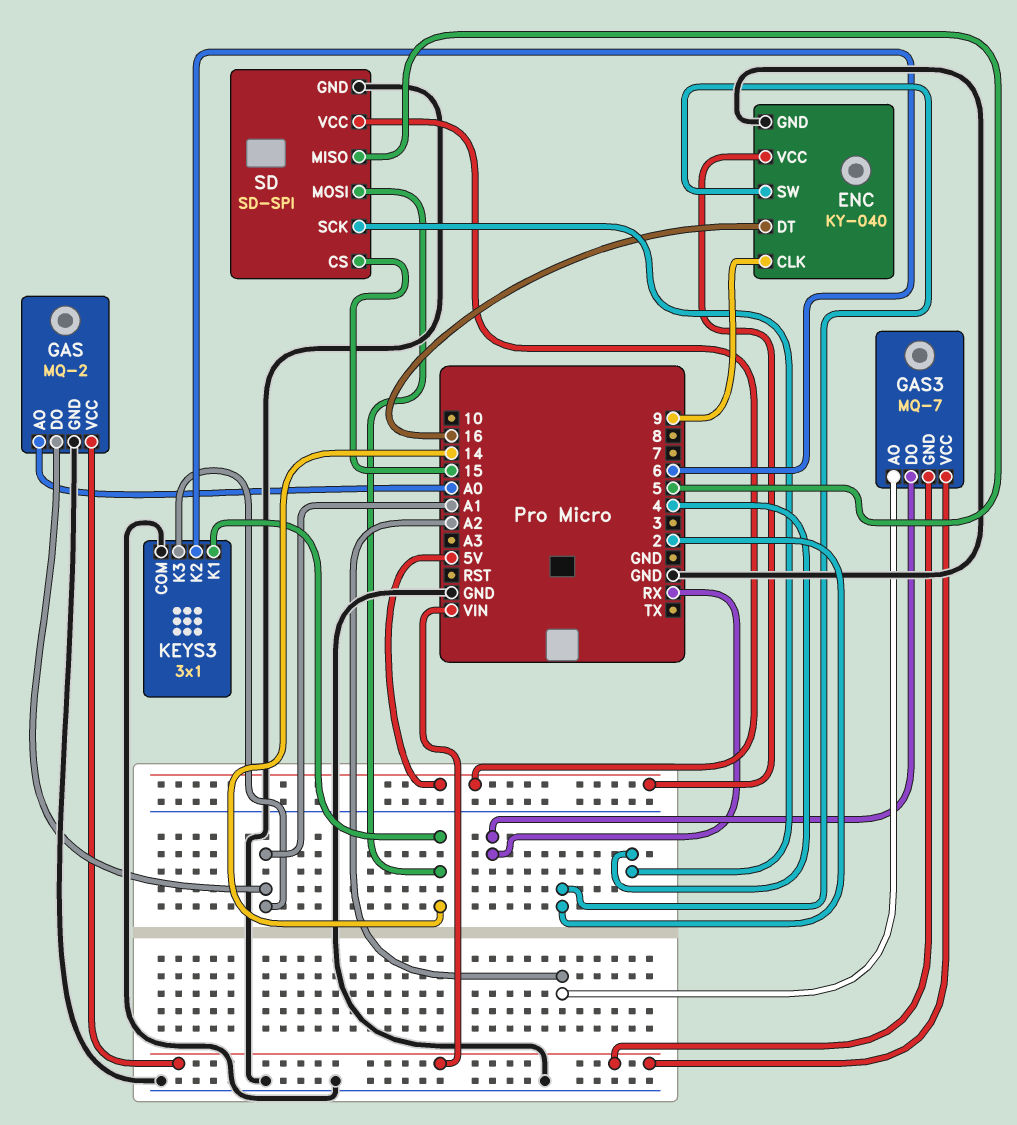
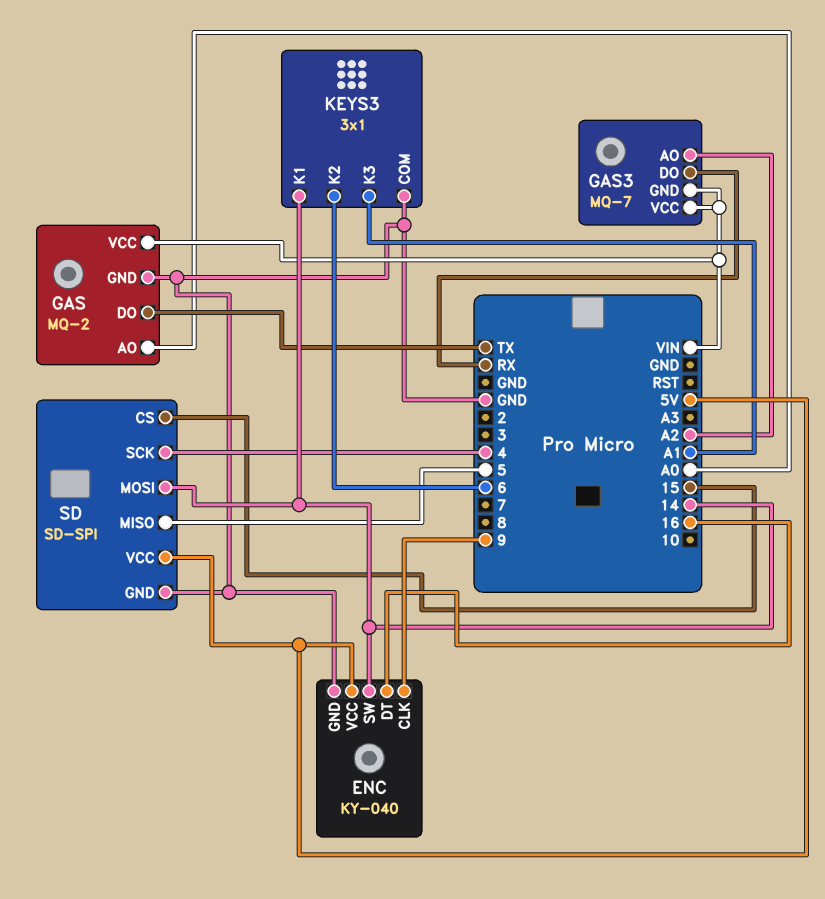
ENC pin SW: 2 -> 14
GAS pin DO: A1 -> TX

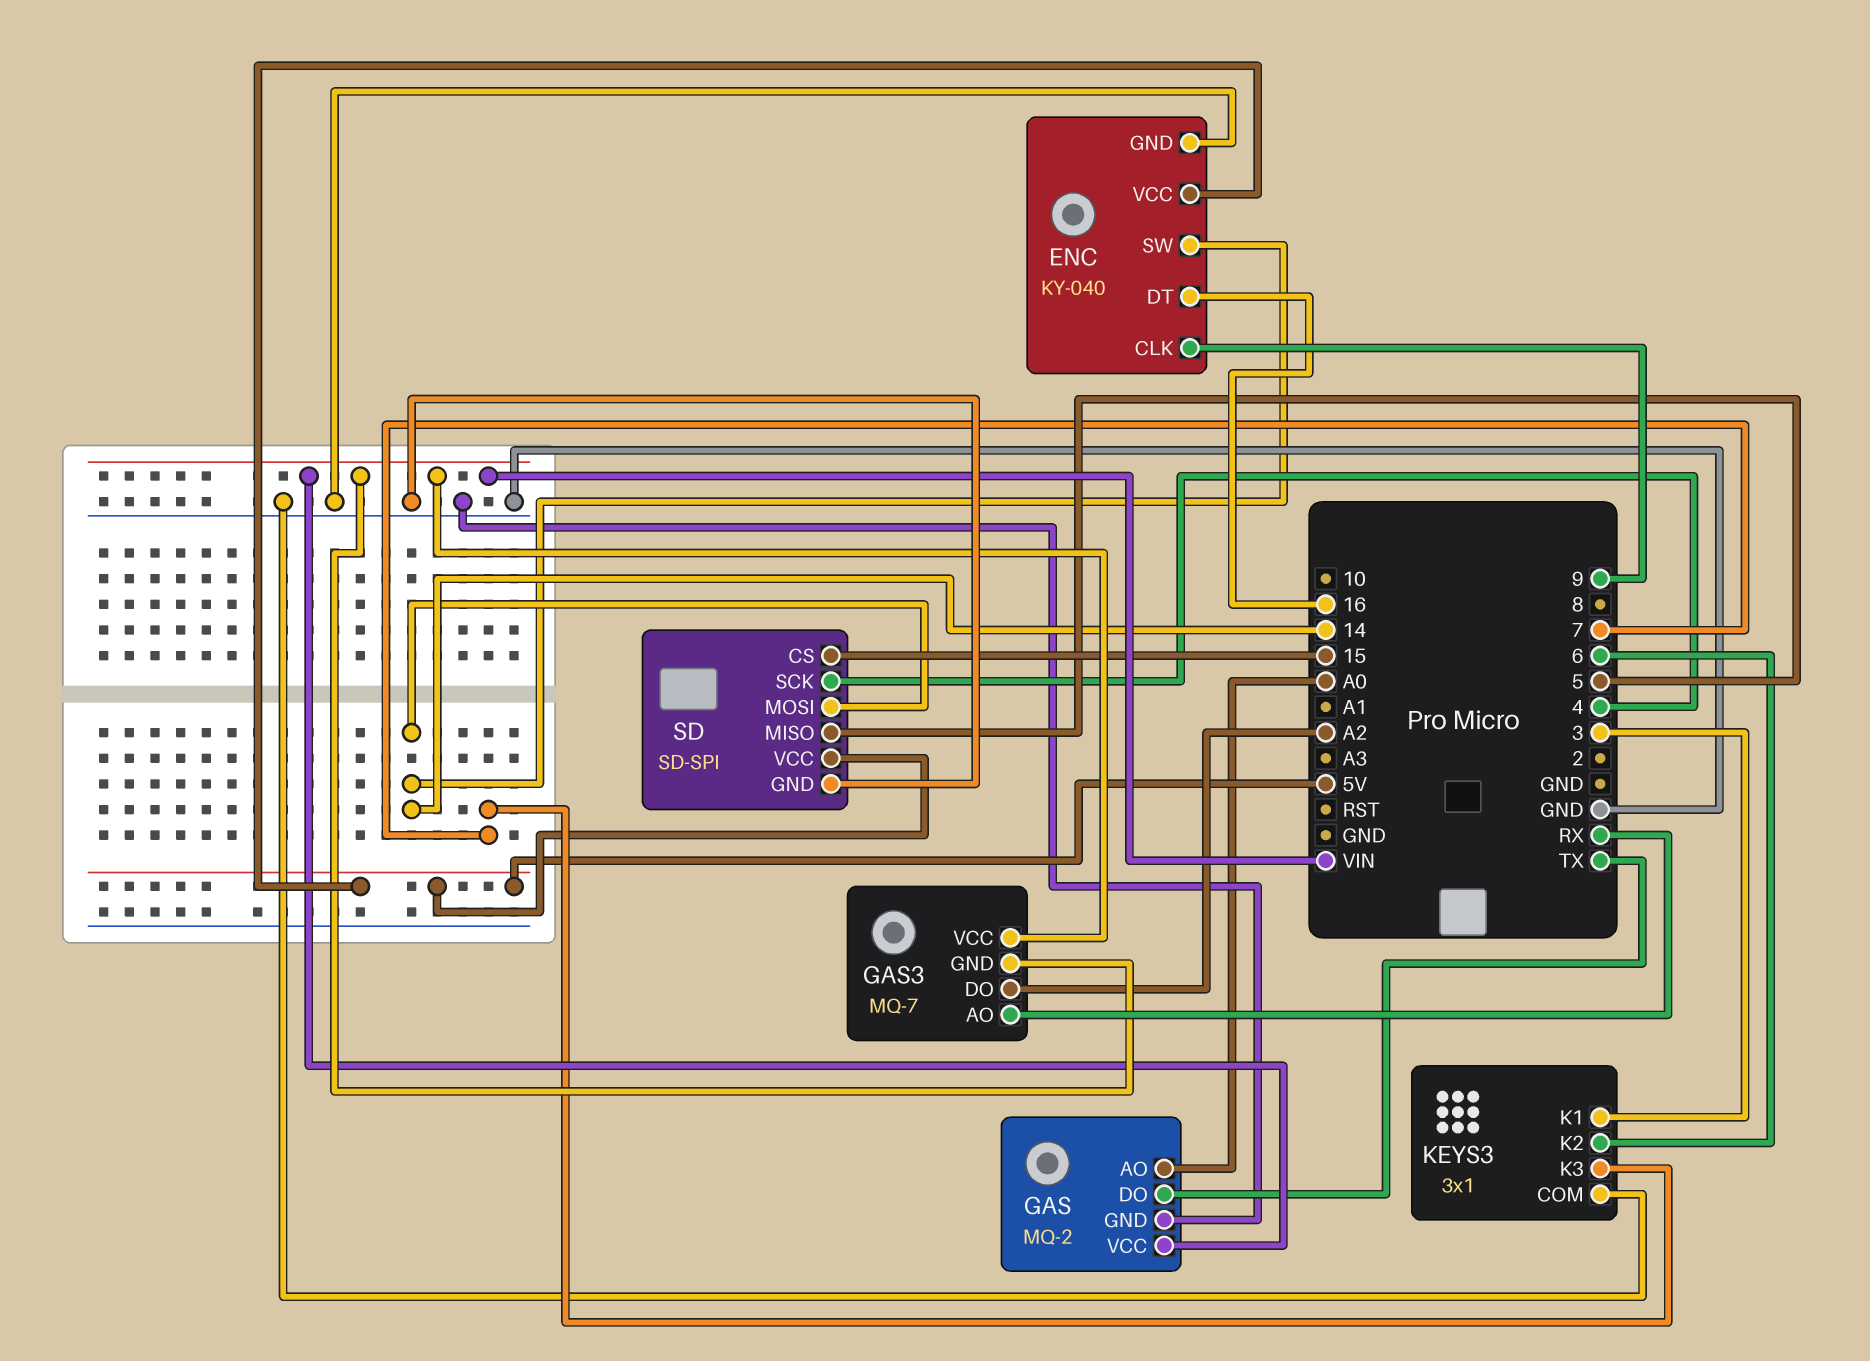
GAS3 pin AO: A2 -> RX
GAS3 pin DO: RX -> A2
KEYS3 pin K1: 14 -> 3
KEYS3 pin K3: A1 -> 7

